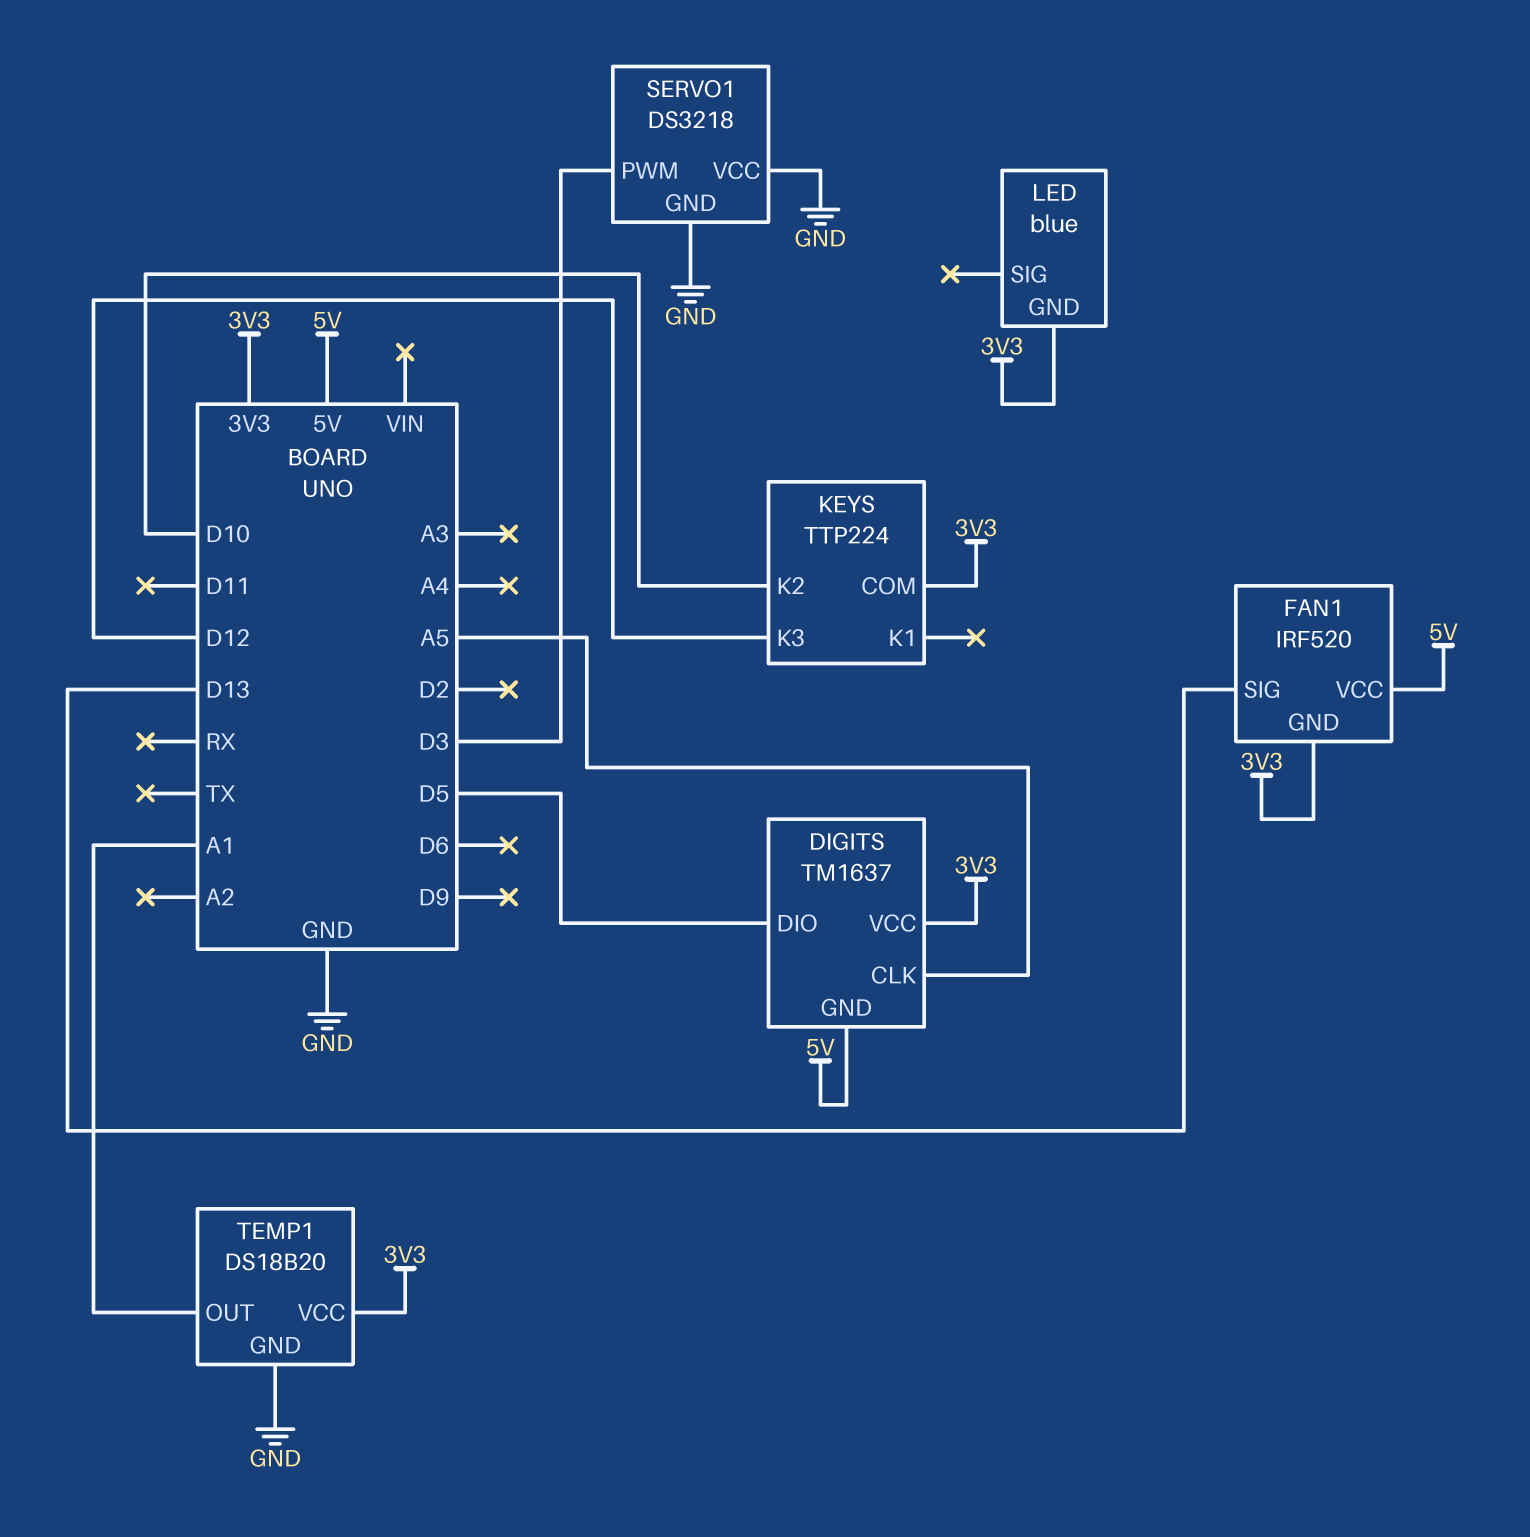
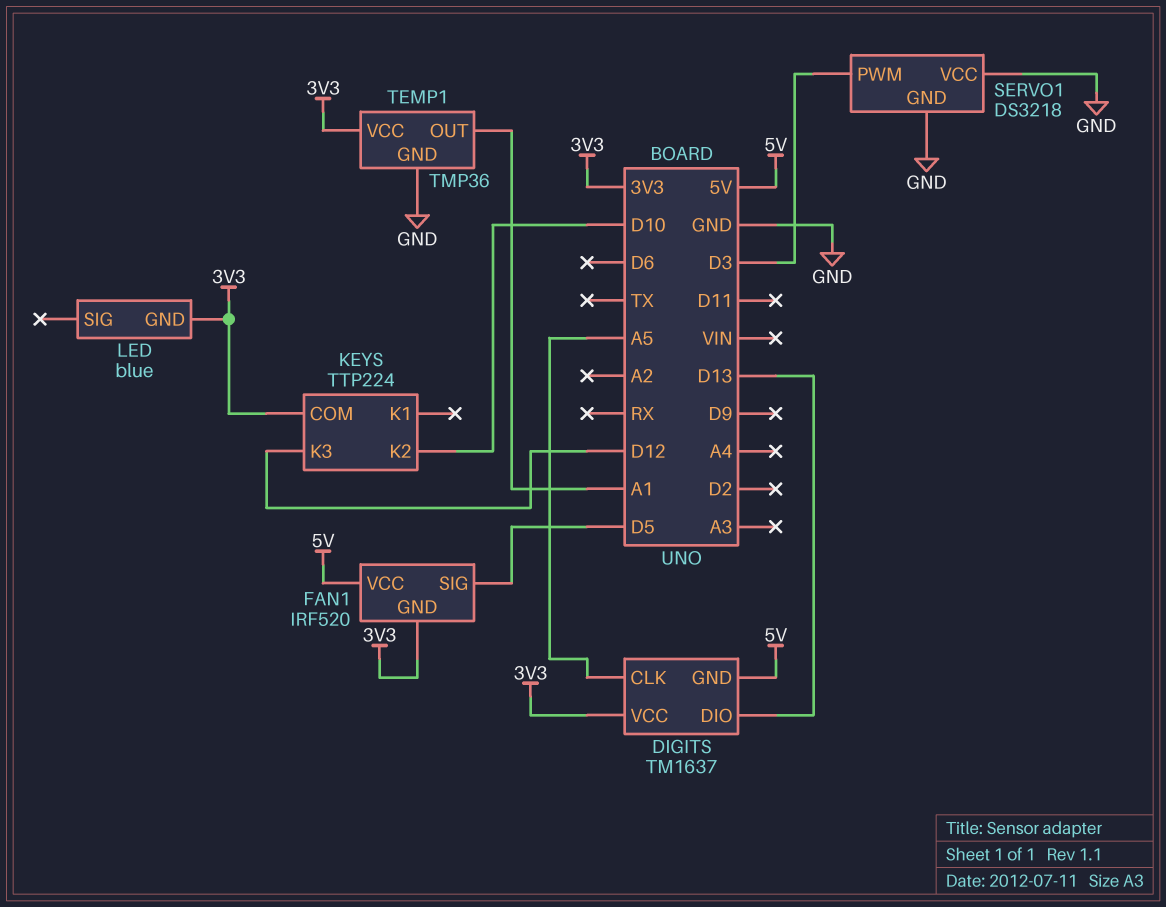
DIGITS pin DIO: D5 -> D13
FAN1 pin SIG: D13 -> D5
TEMP1: DS18B20 -> TMP36

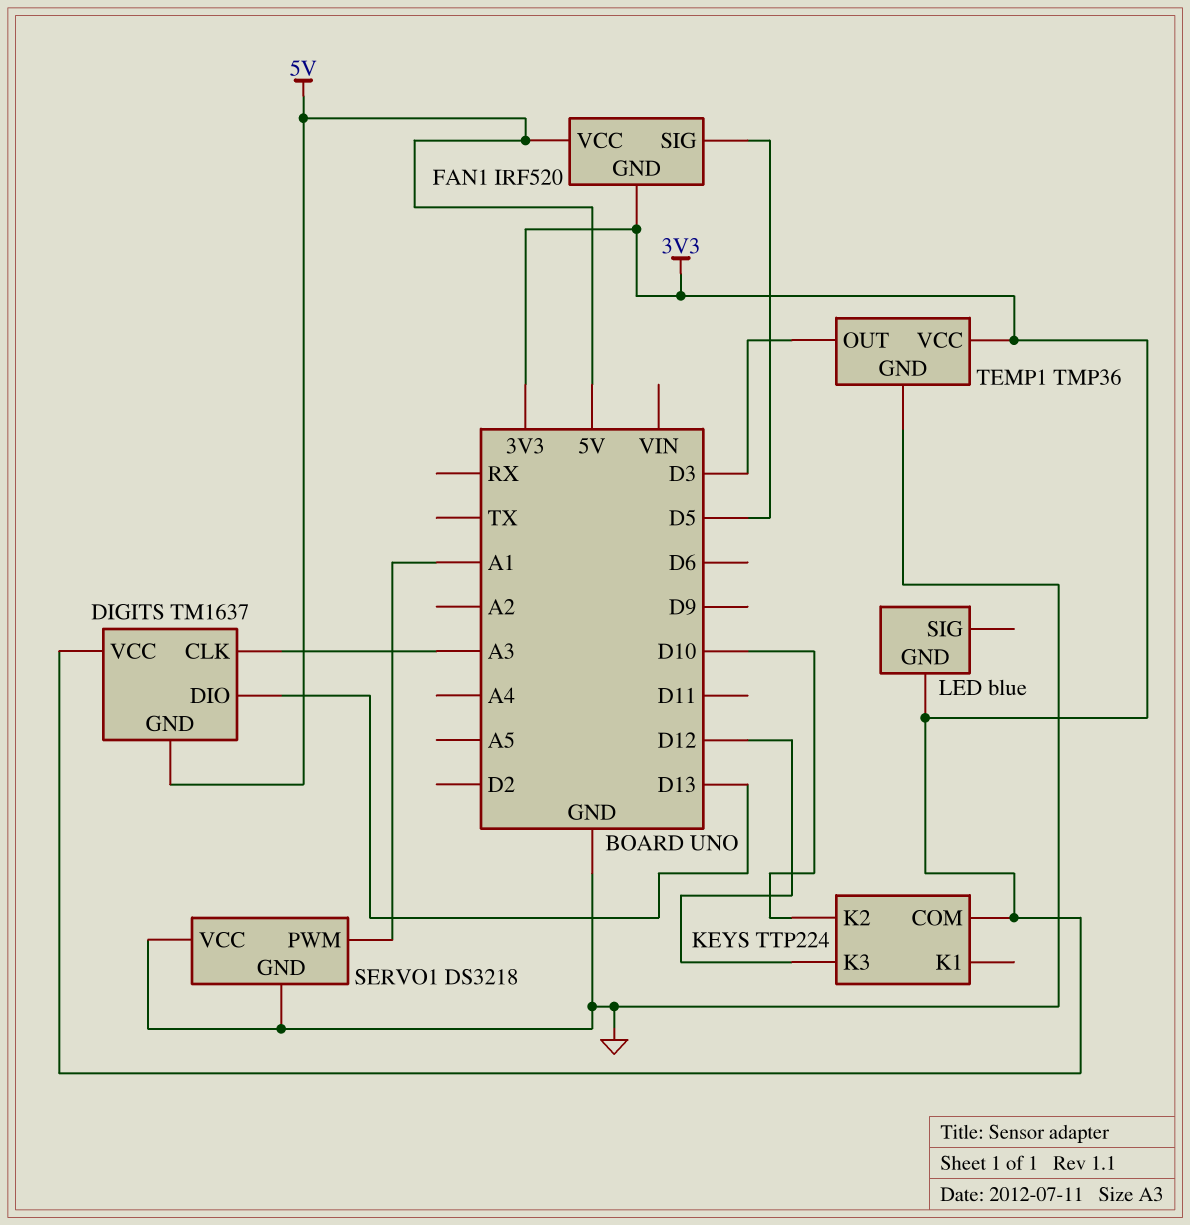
DIGITS pin CLK: A5 -> A3
SERVO1 pin PWM: D3 -> A1
TEMP1 pin OUT: A1 -> D3

